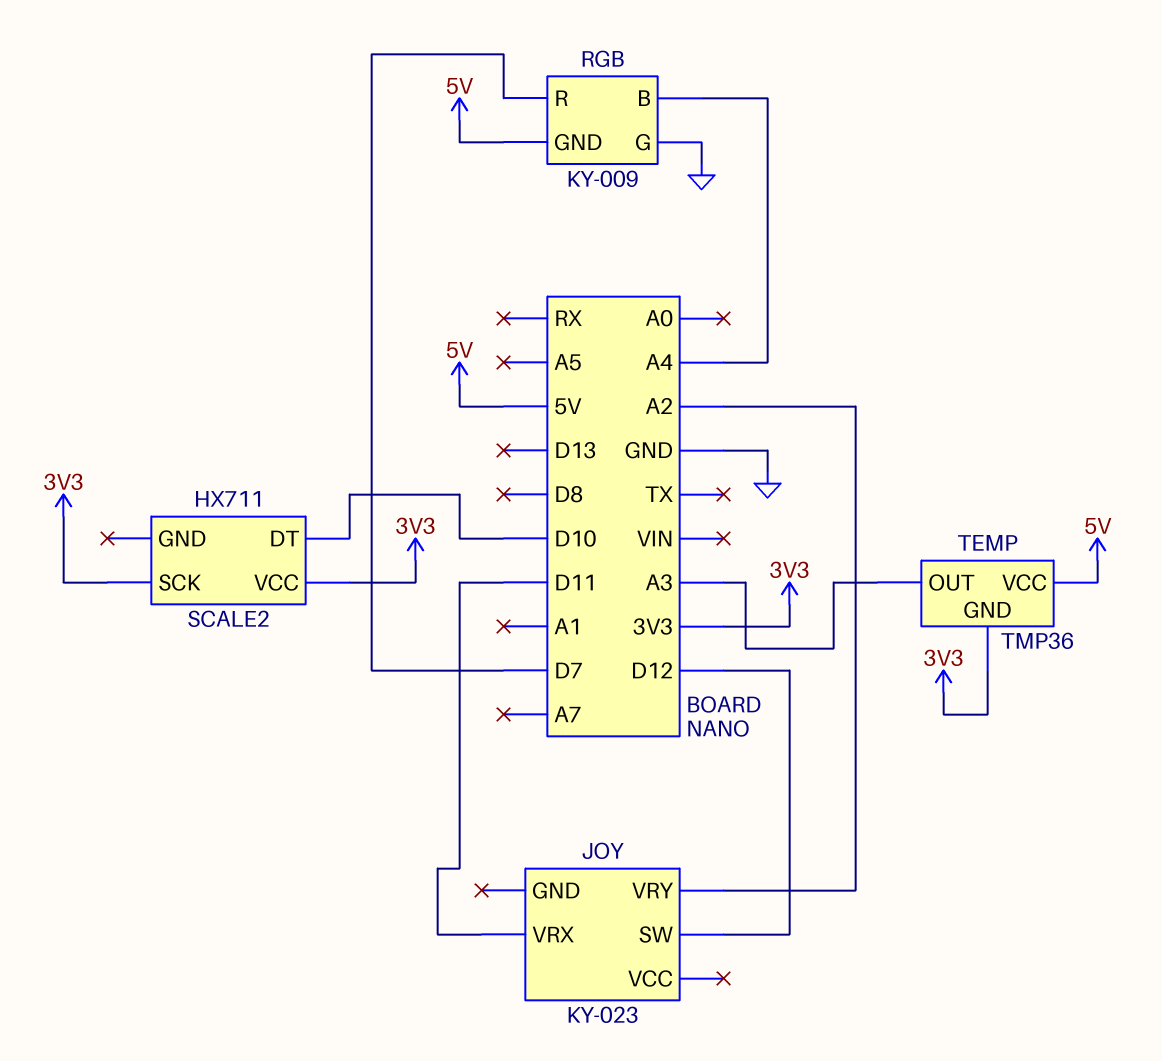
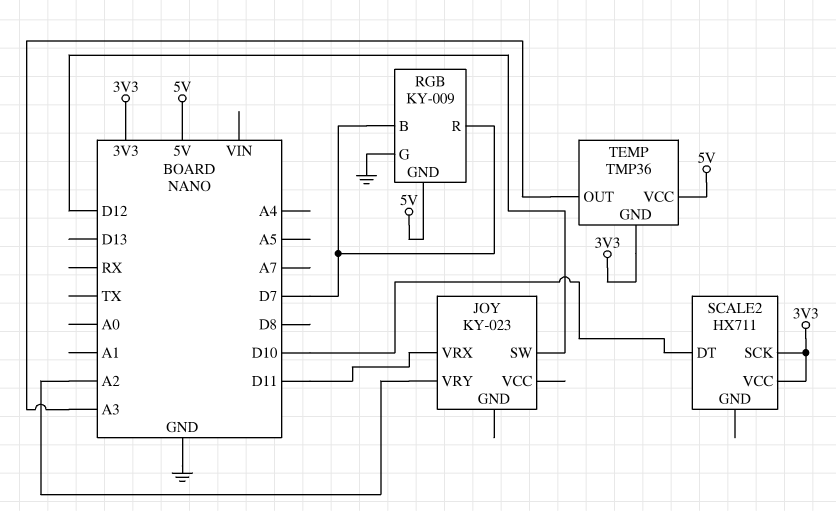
RGB pin B: A4 -> D7

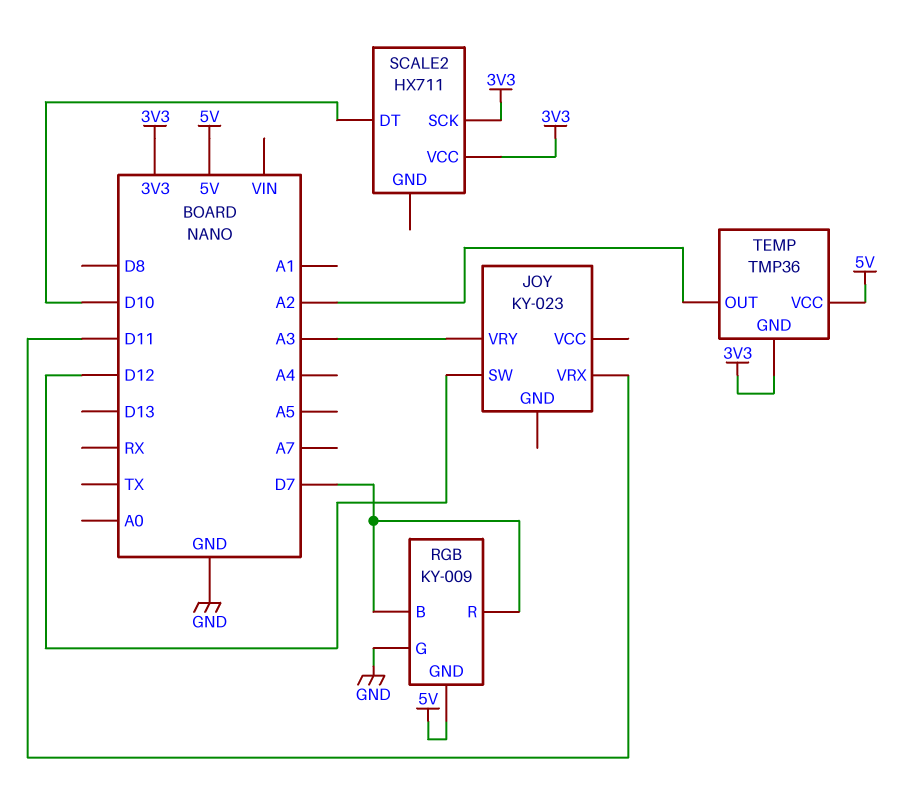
JOY pin VRY: A2 -> A3
TEMP pin OUT: A3 -> A2

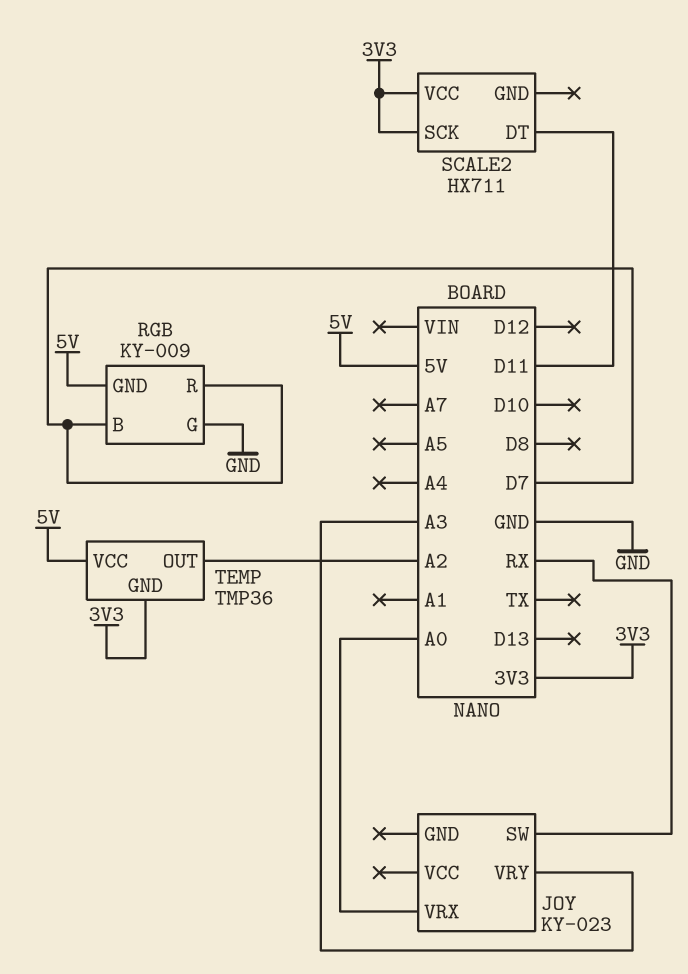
JOY pin SW: D12 -> RX
JOY pin VRX: D11 -> A0
SCALE2 pin DT: D10 -> D11

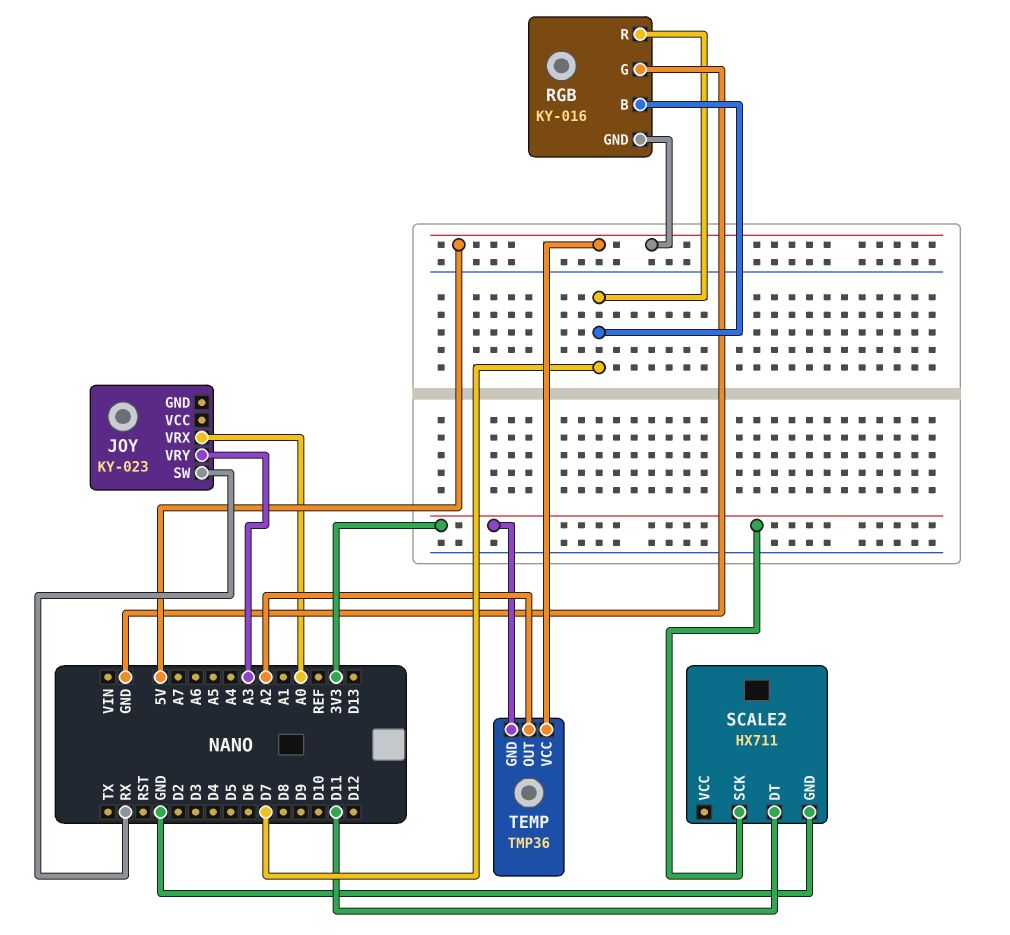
RGB: KY-009 -> KY-016
SCALE2 pin GND: none -> GND
SCALE2 pin VCC: 3V3 -> none

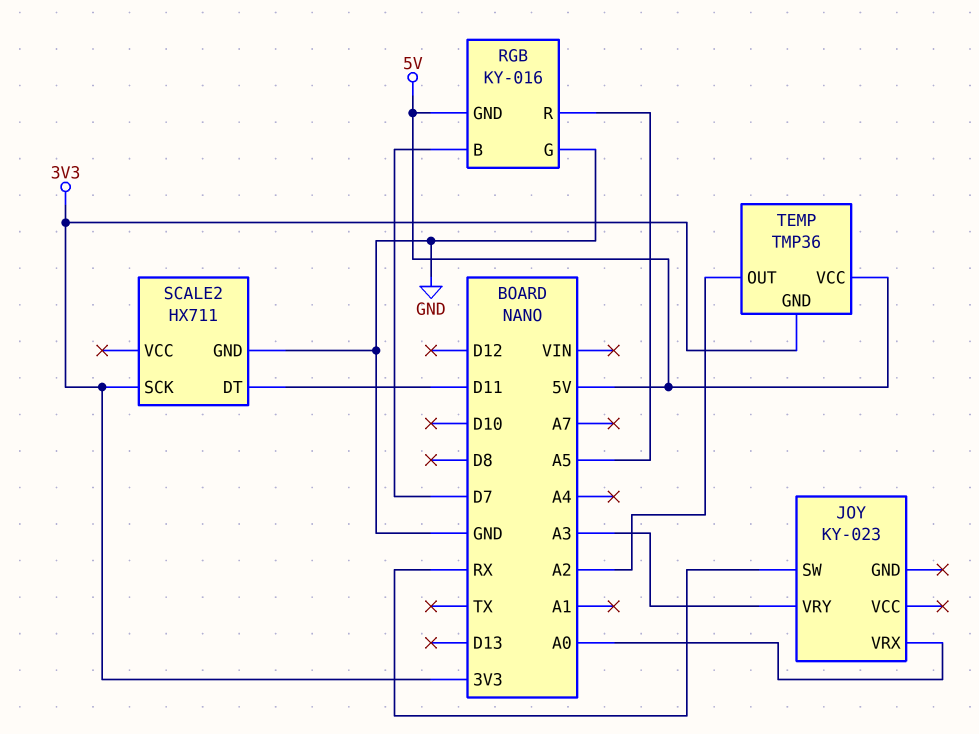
RGB pin R: D7 -> A5

